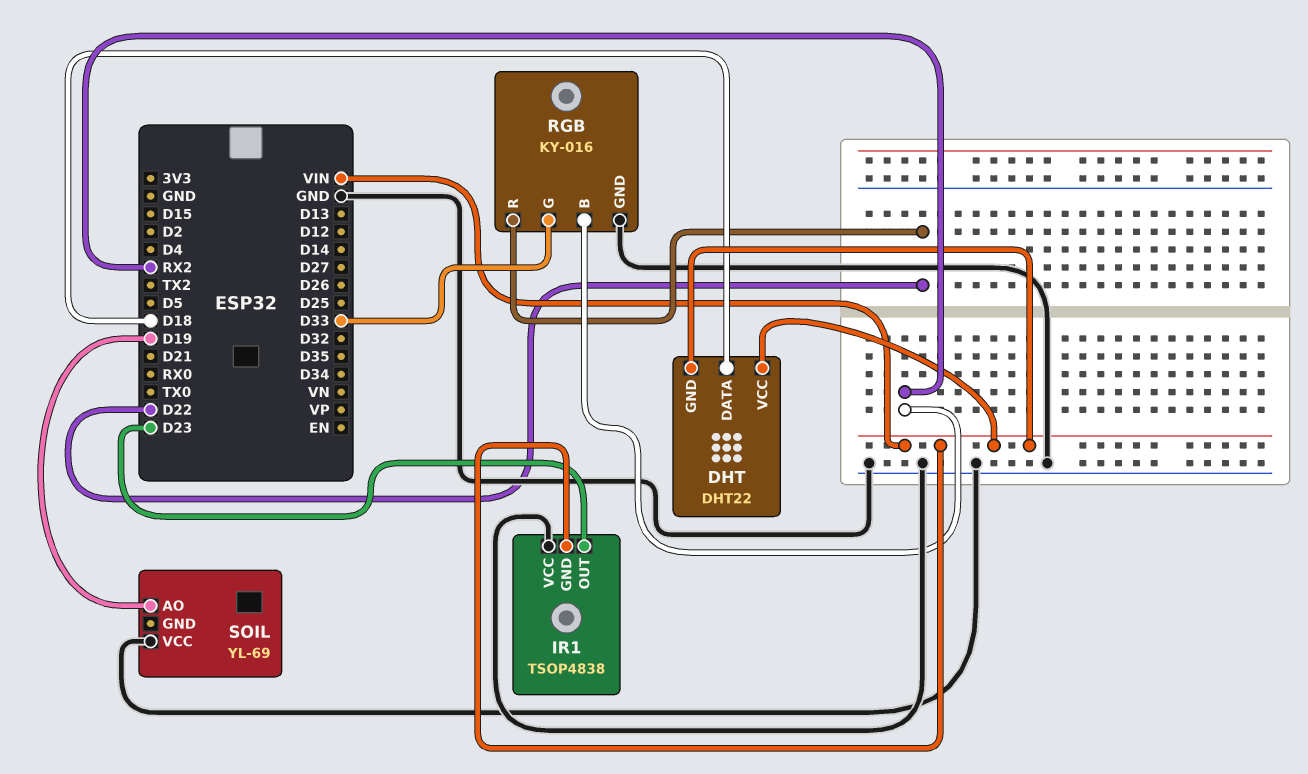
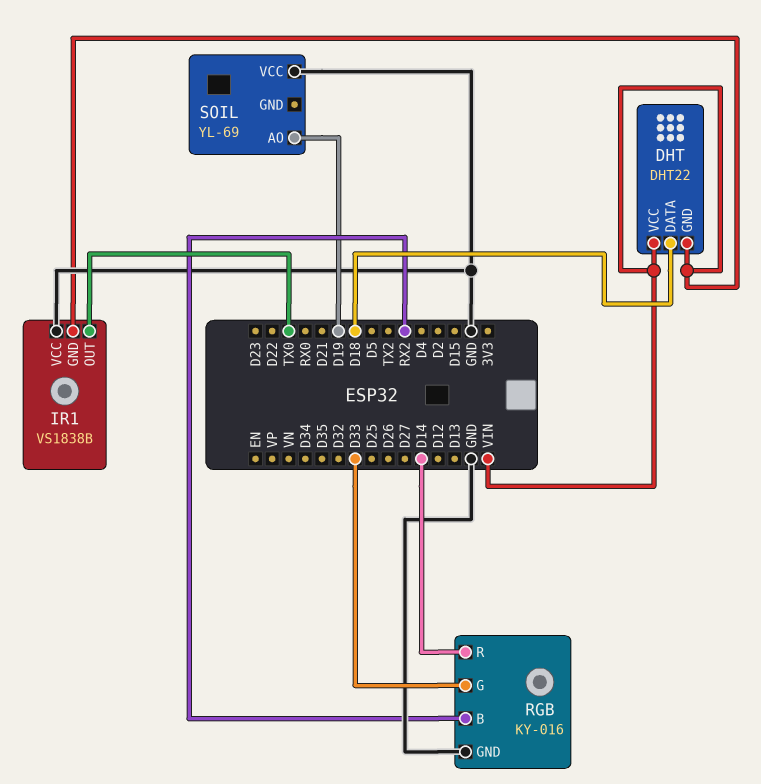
IR1: TSOP4838 -> VS1838B
IR1 pin OUT: D23 -> TX0
RGB pin R: D22 -> D14

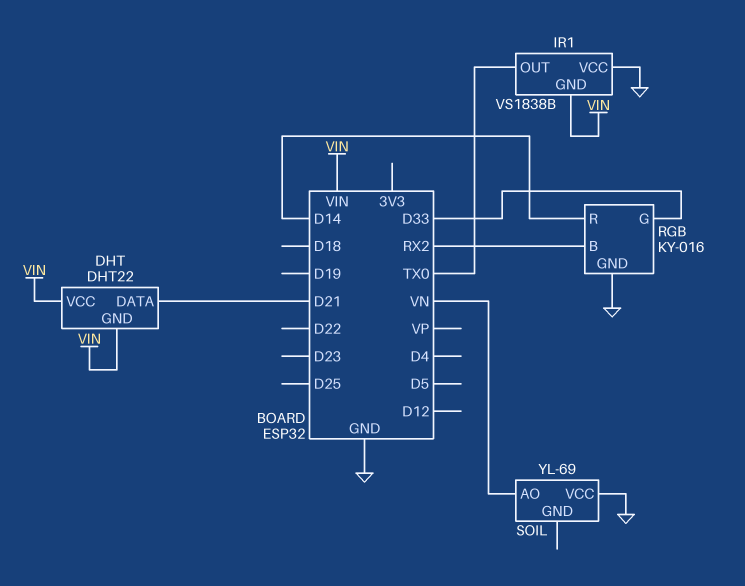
DHT pin DATA: D18 -> D21
SOIL pin AO: D19 -> VN

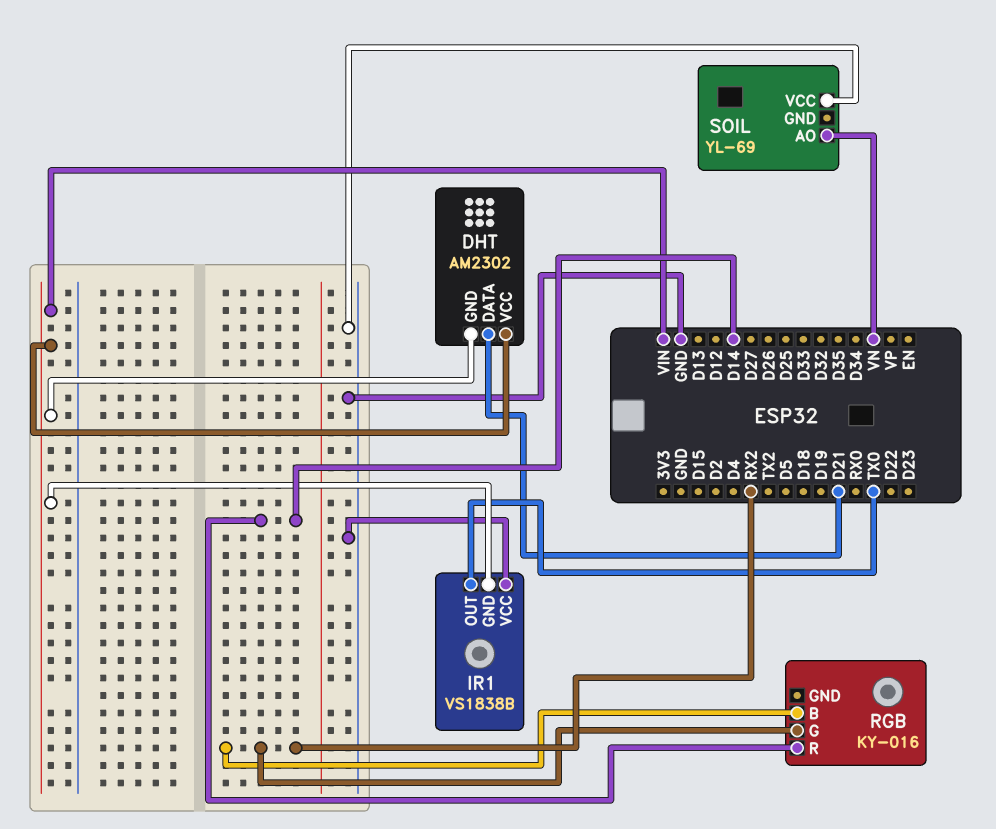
DHT: DHT22 -> AM2302
RGB pin G: D33 -> RX2
RGB pin GND: GND -> none

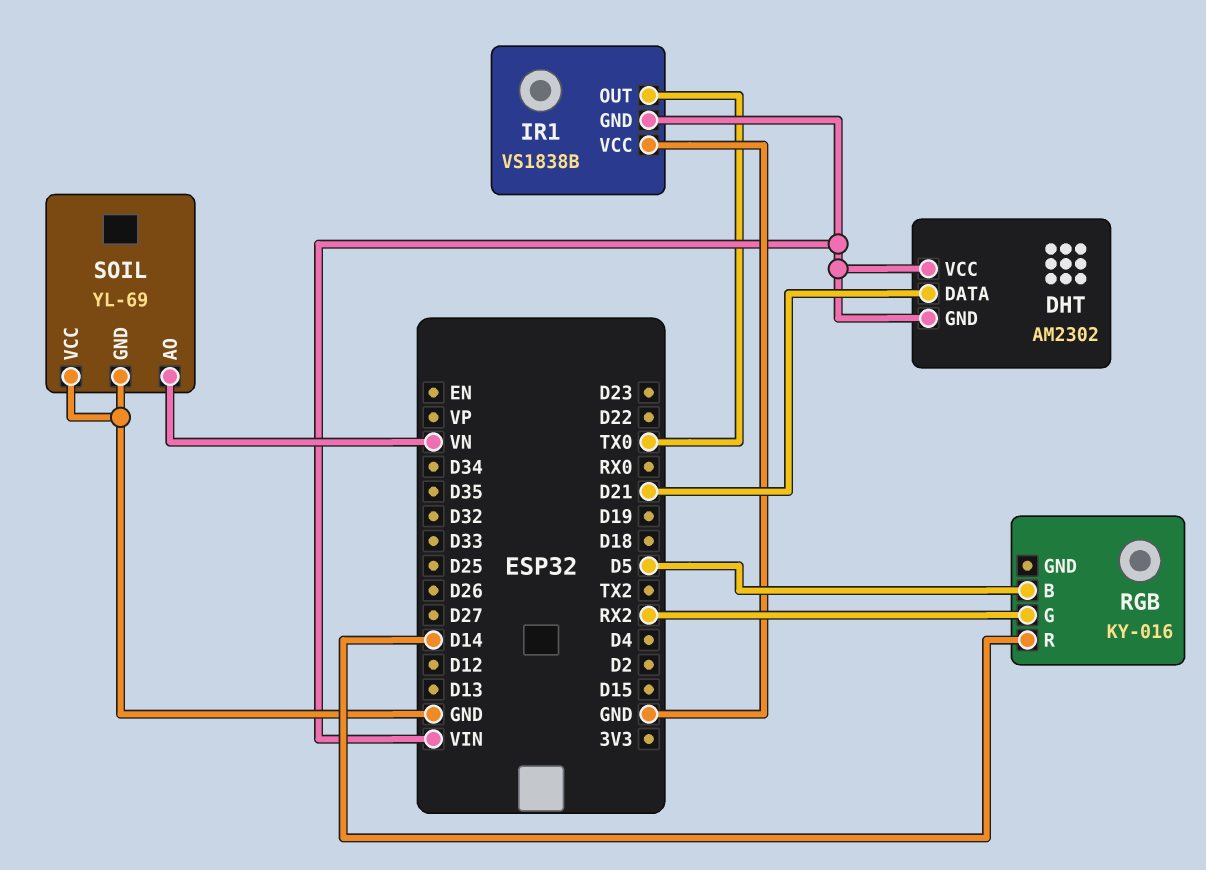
RGB pin B: RX2 -> D5
SOIL pin GND: none -> GND

